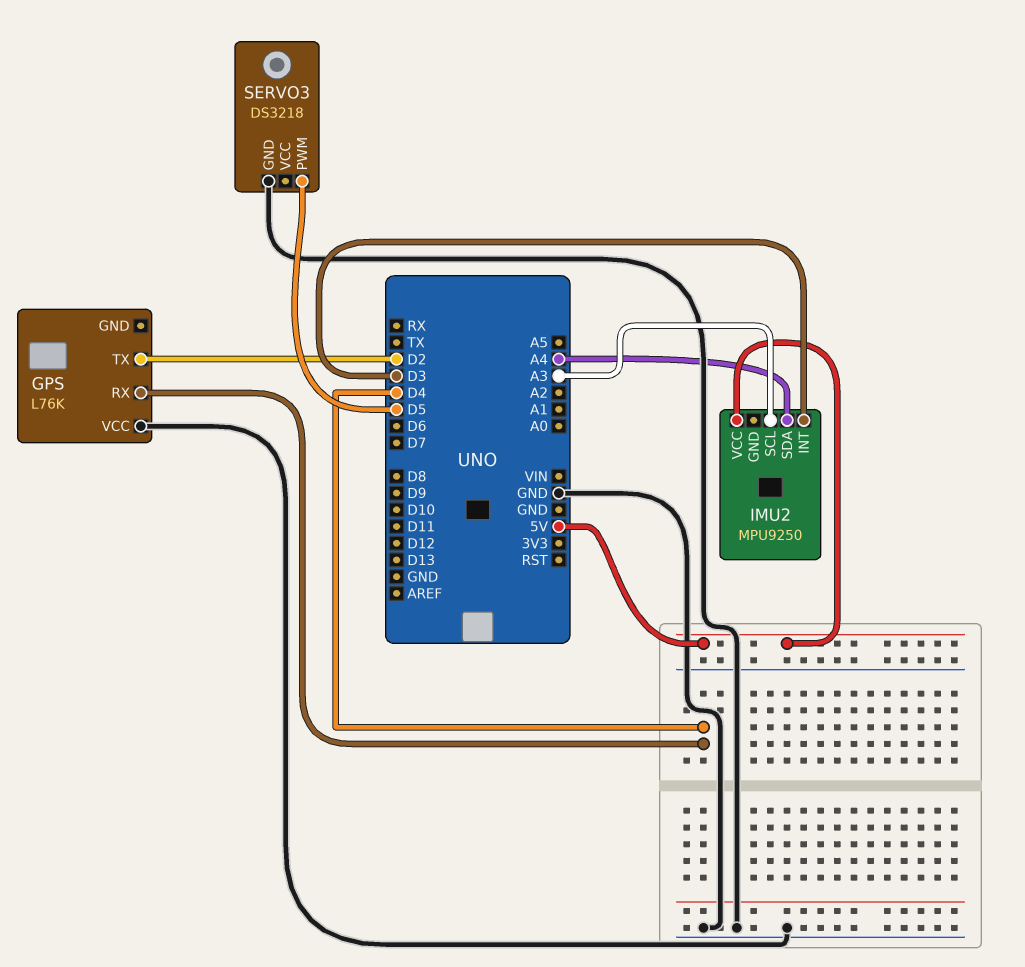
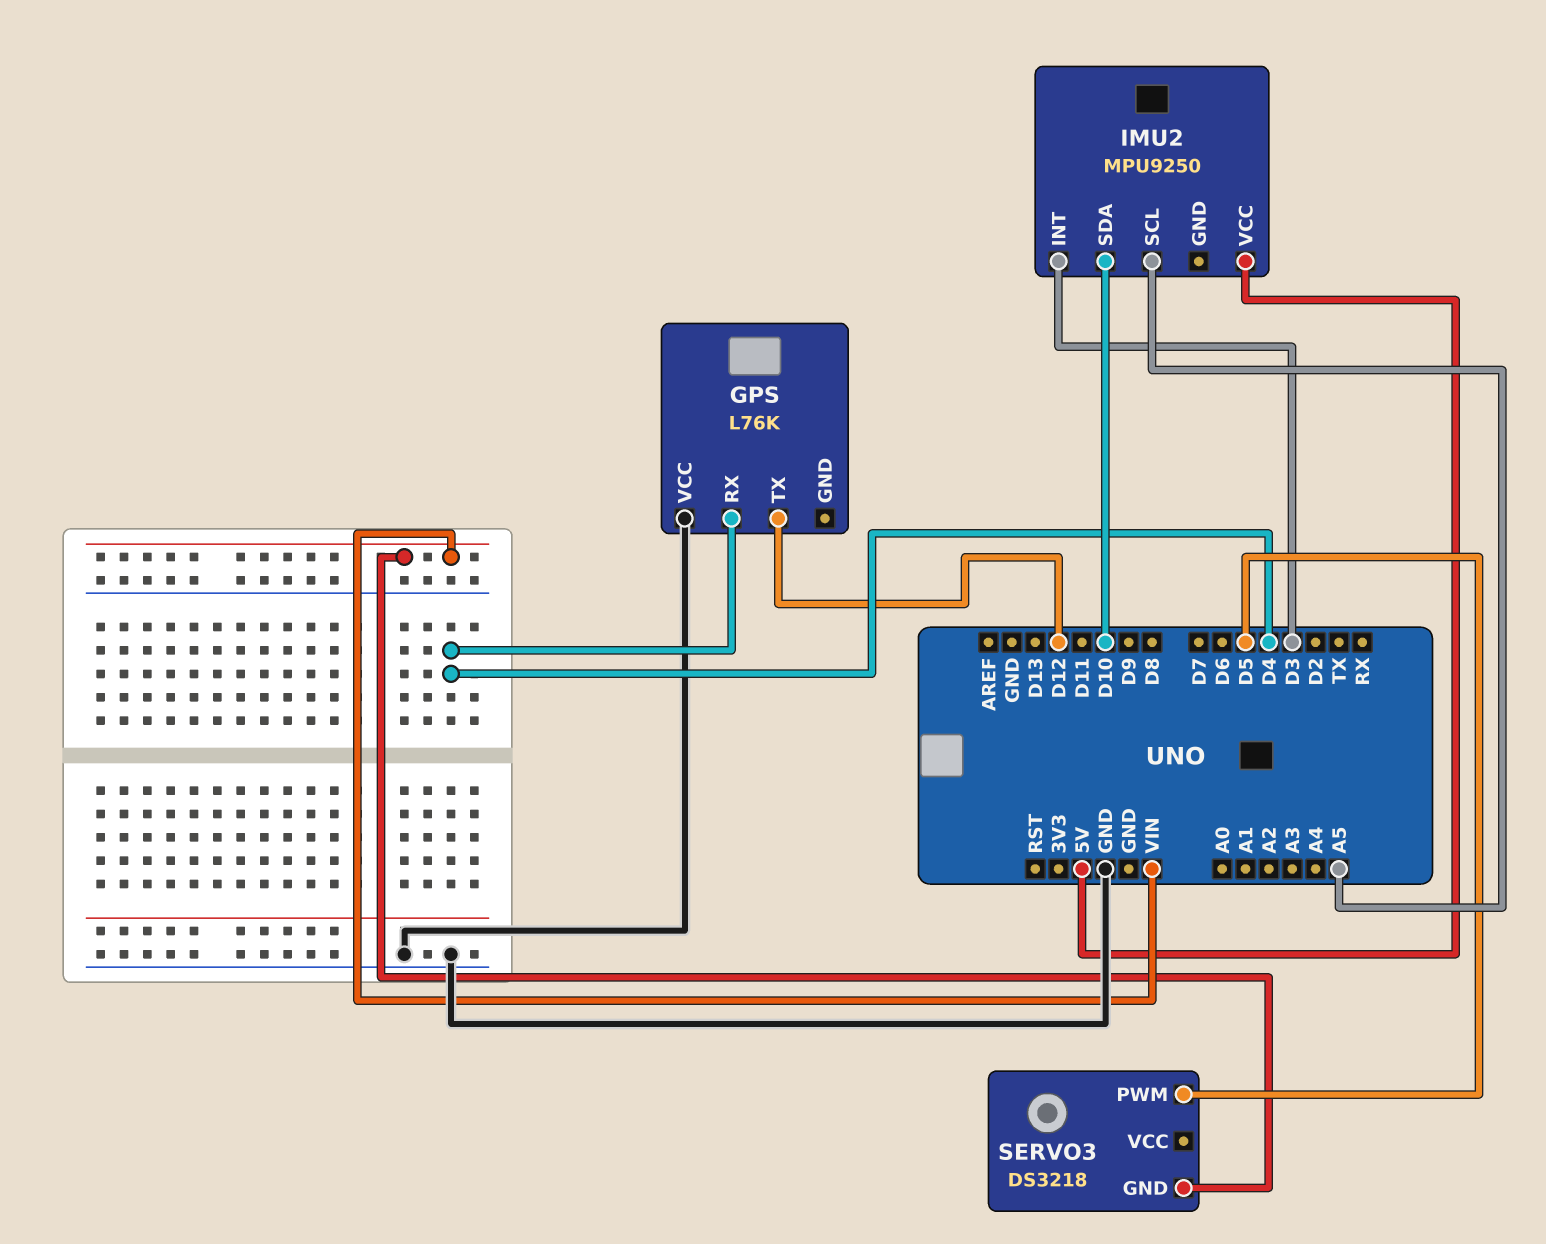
GPS pin TX: D2 -> D12
IMU2 pin SCL: A3 -> A5
IMU2 pin SDA: A4 -> D10
SERVO3 pin GND: GND -> VIN

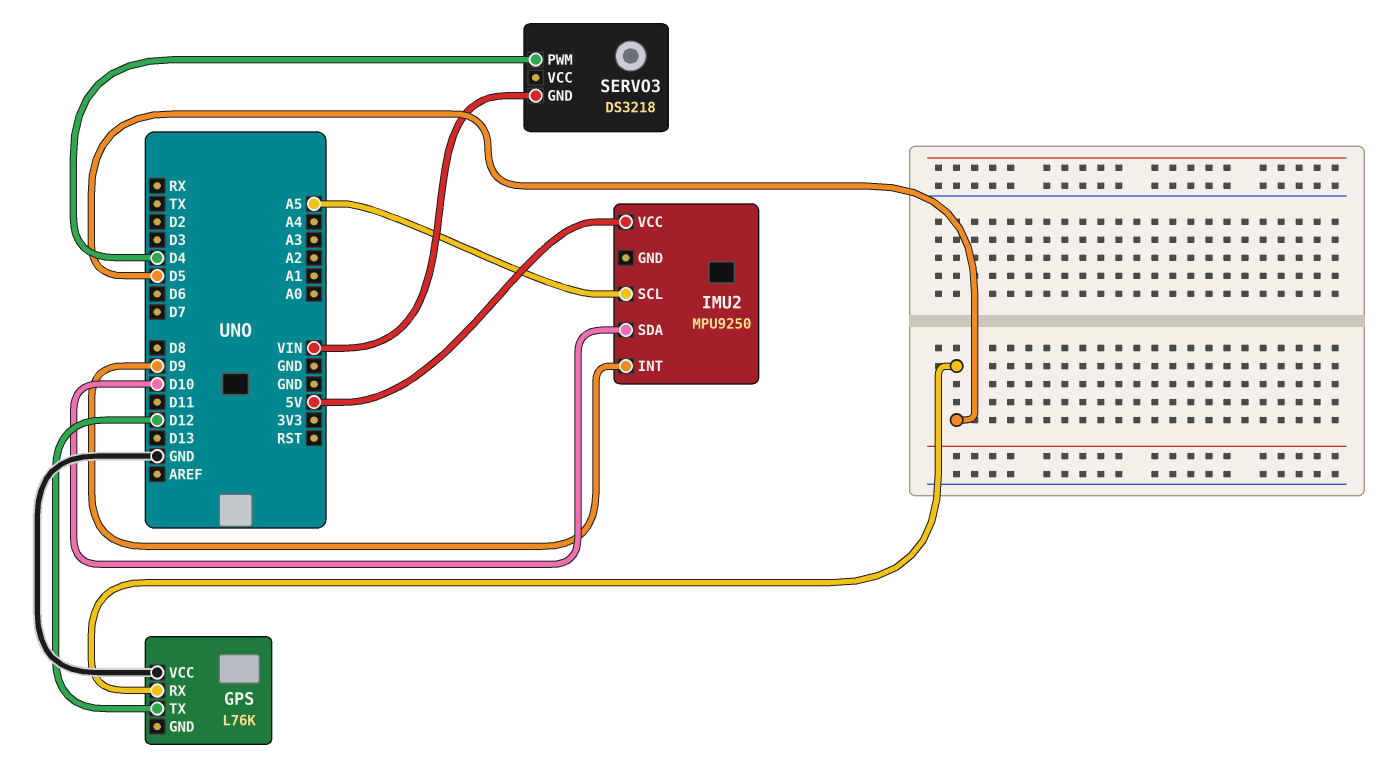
GPS pin RX: D4 -> D5
IMU2 pin INT: D3 -> D9
SERVO3 pin PWM: D5 -> D4

